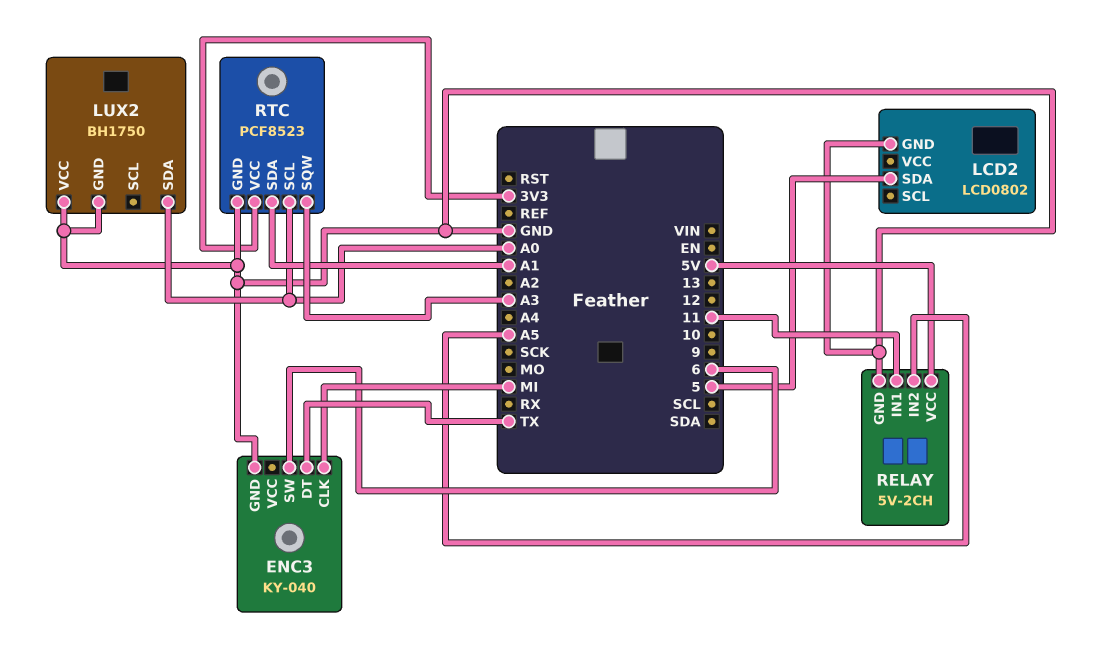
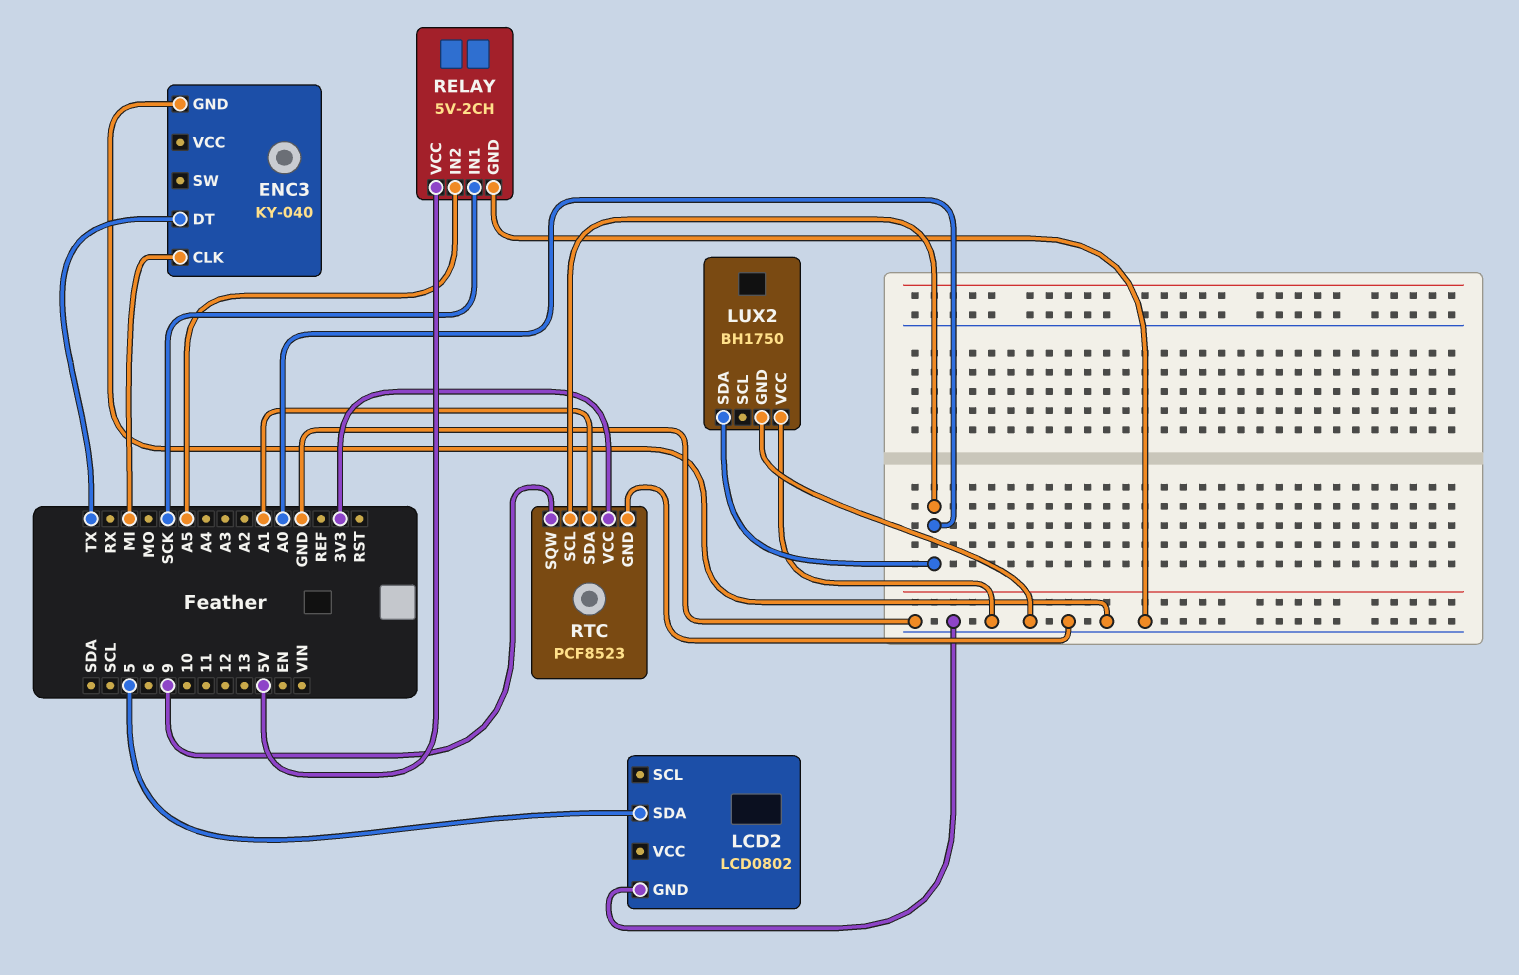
ENC3 pin SW: 6 -> none
RELAY pin IN1: 11 -> SCK
RTC pin SQW: A3 -> 9

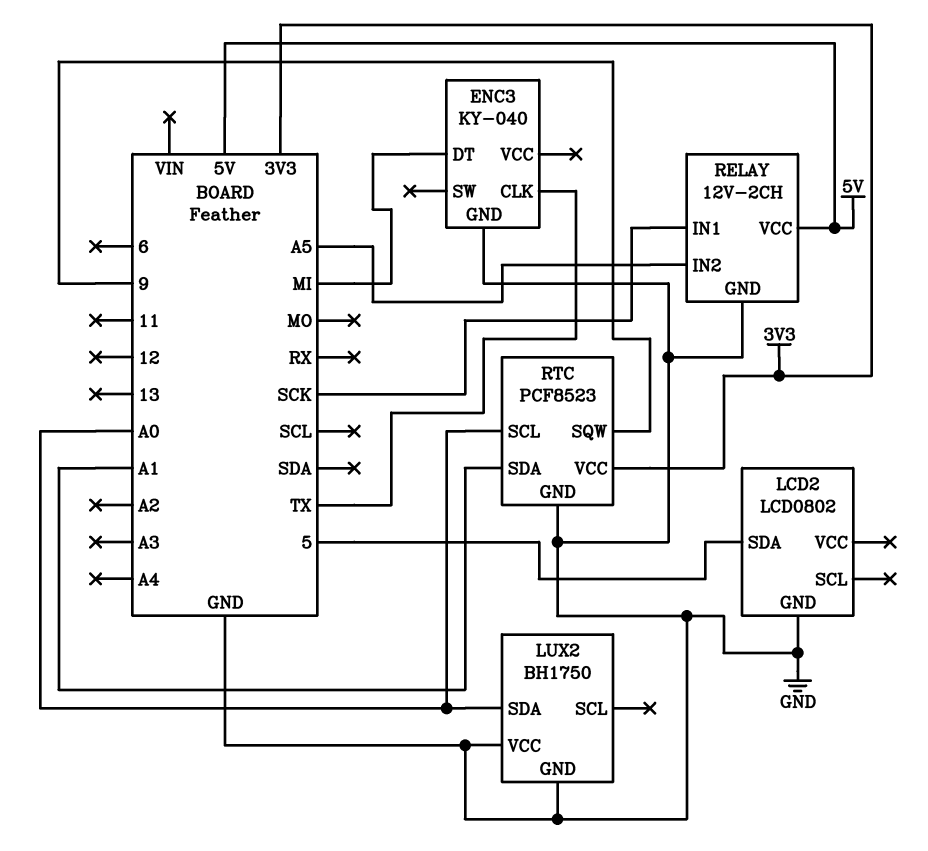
ENC3 pin CLK: MI -> TX
ENC3 pin DT: TX -> MI
RELAY: 5V-2CH -> 12V-2CH

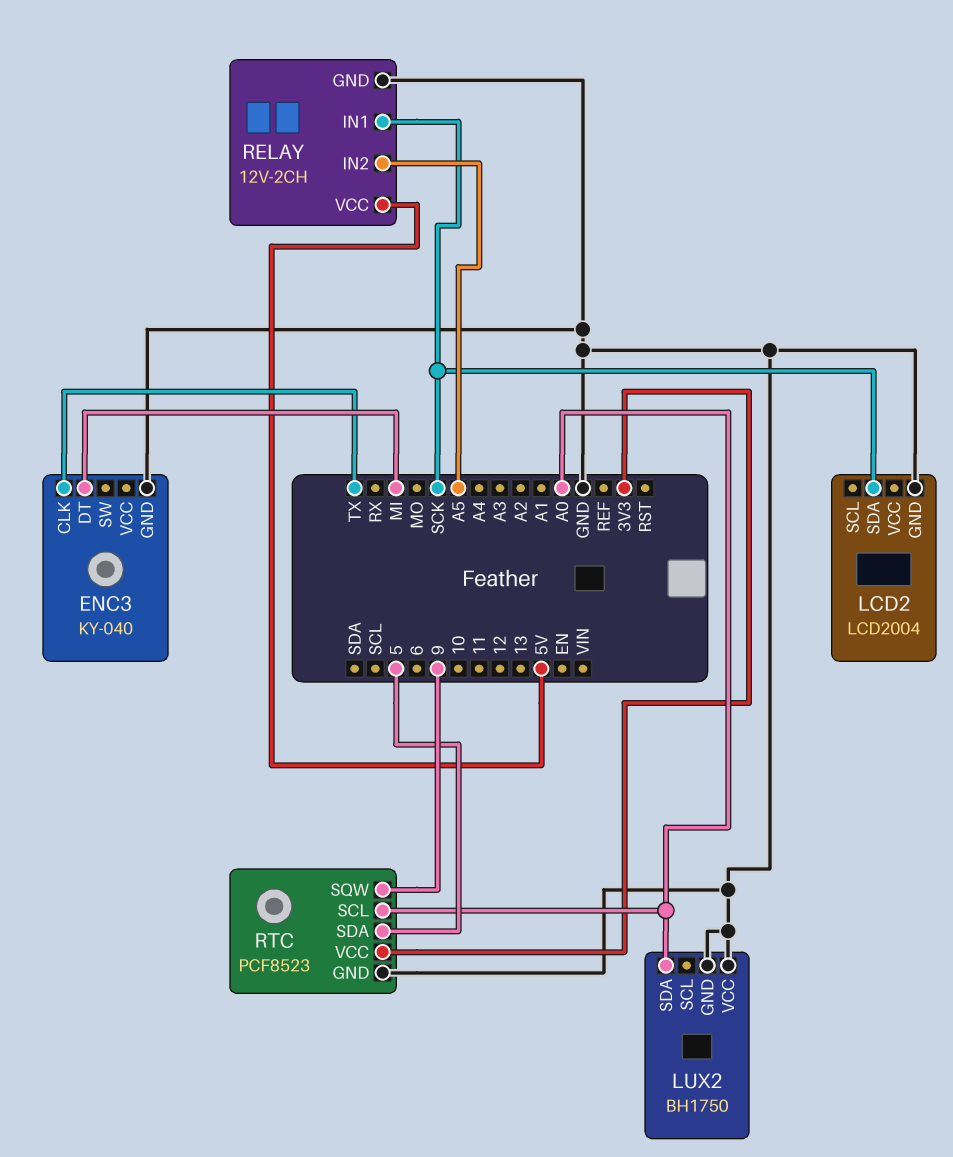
LCD2: LCD0802 -> LCD2004
LCD2 pin SDA: 5 -> SCK
RTC pin SDA: A1 -> 5

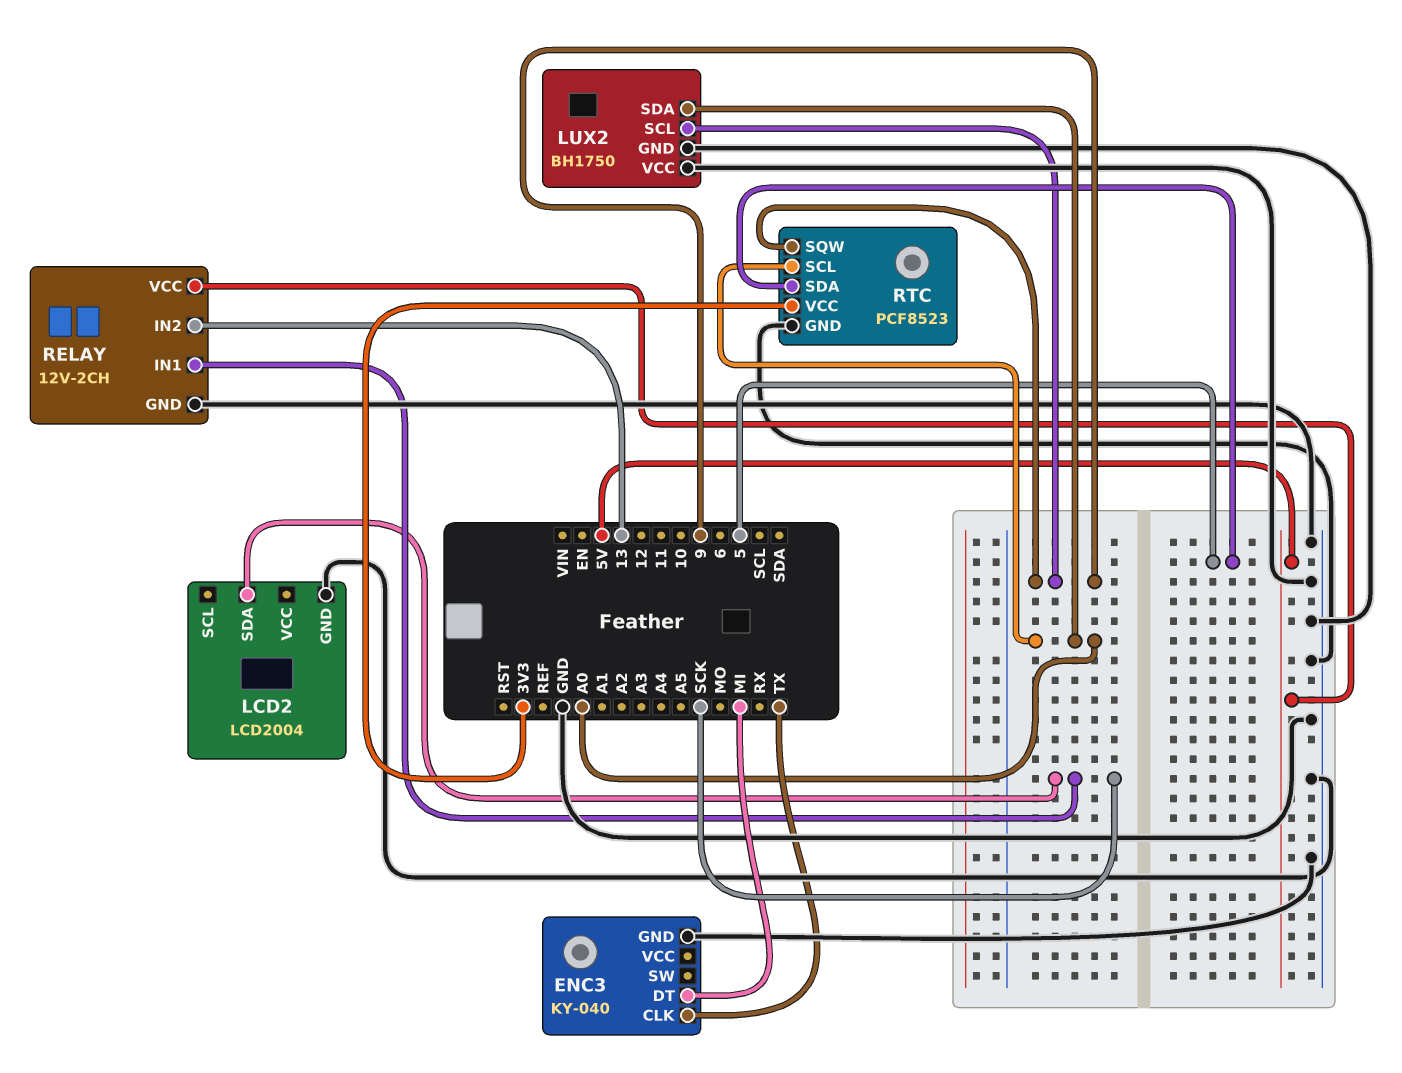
LUX2 pin SCL: none -> 9
RELAY pin IN2: A5 -> 13

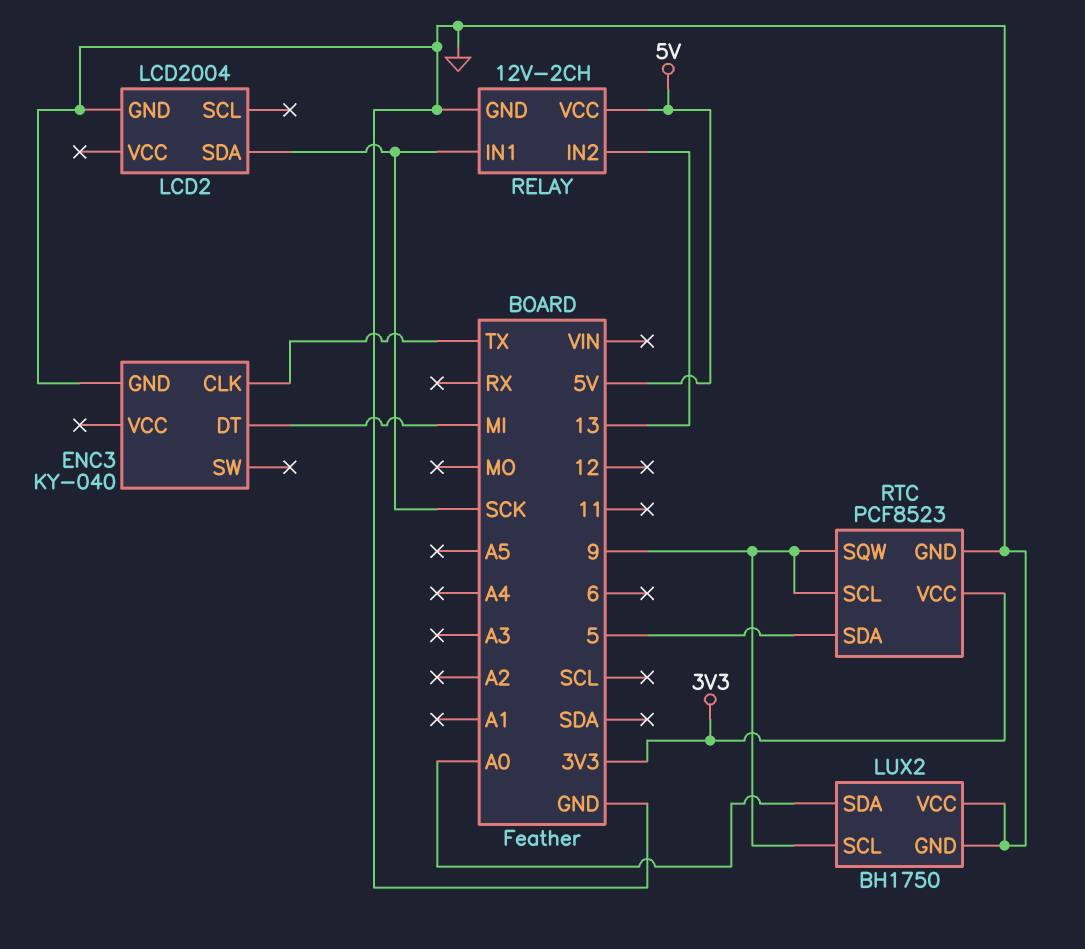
RTC pin SCL: A0 -> 9

